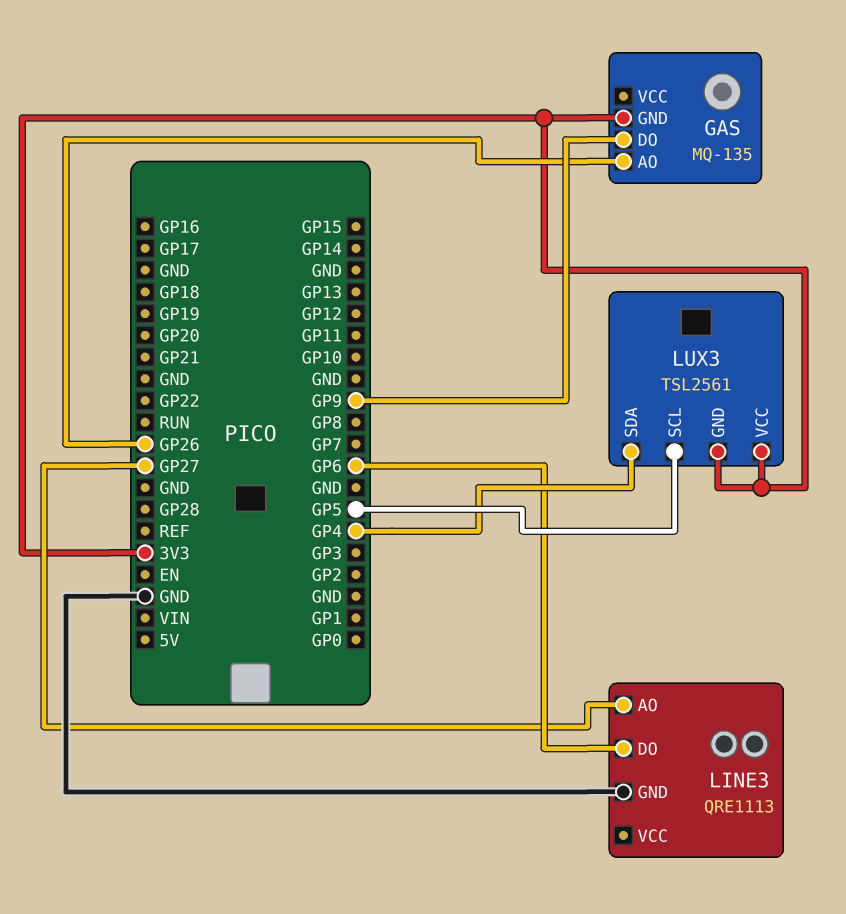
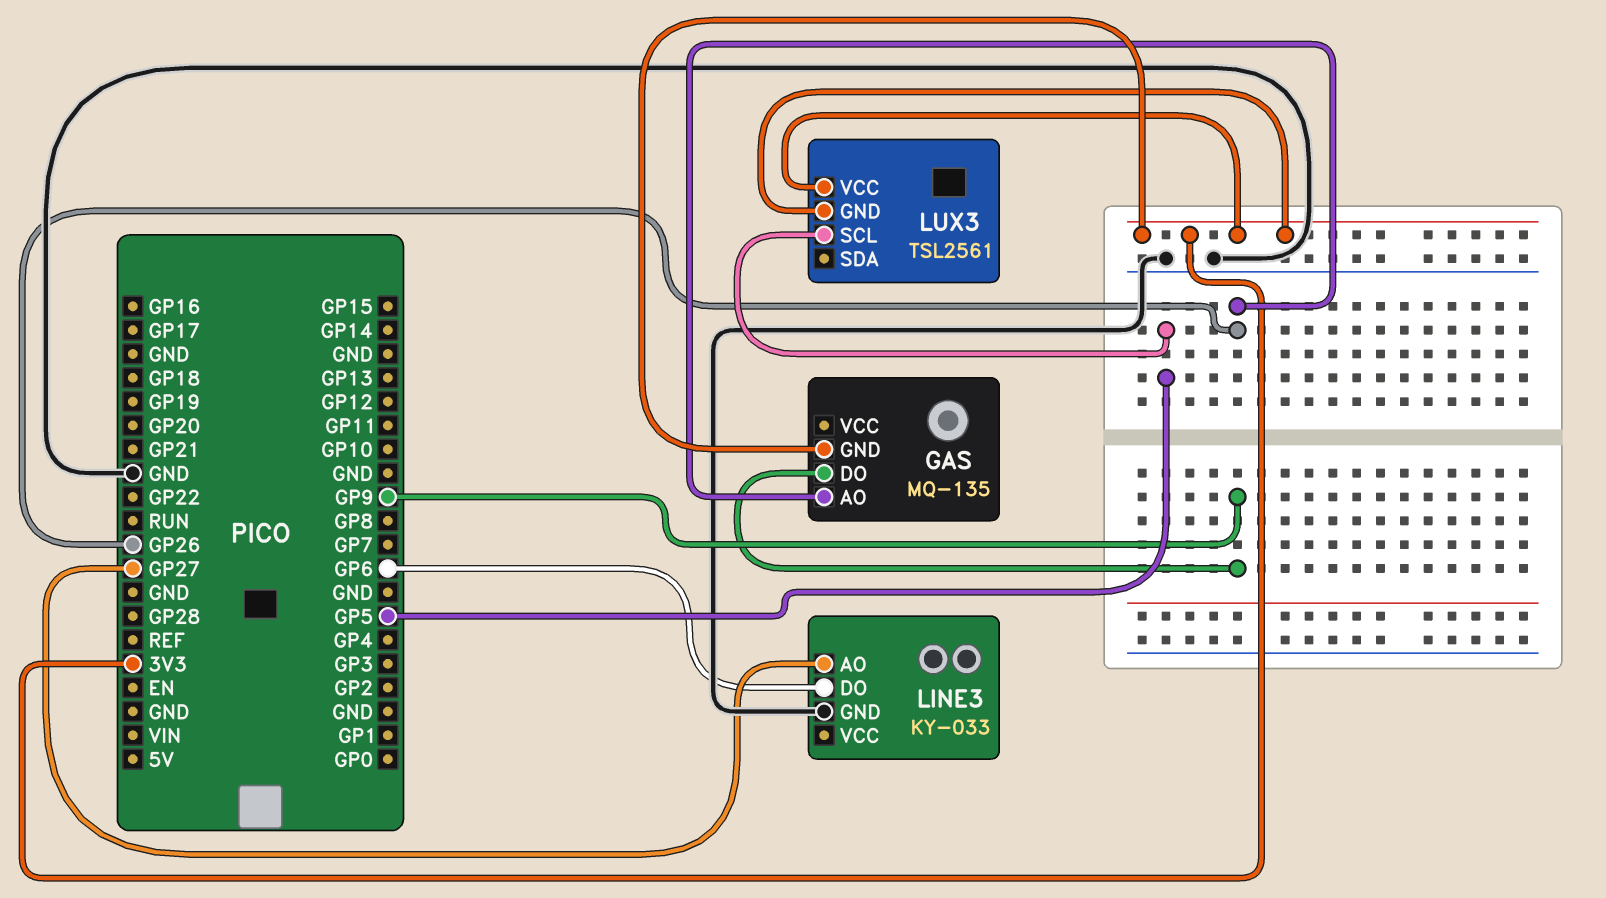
LINE3: QRE1113 -> KY-033
LUX3 pin SDA: GP4 -> none

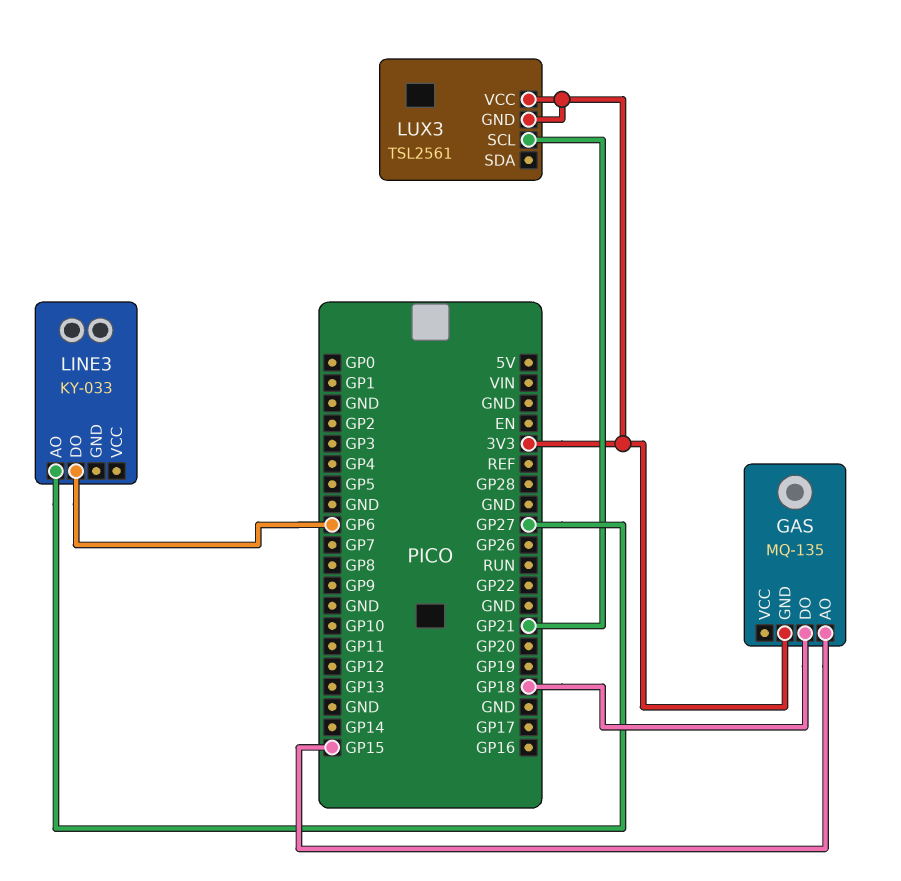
GAS pin AO: GP26 -> GP15
GAS pin DO: GP9 -> GP18
LINE3 pin GND: GND -> none
LUX3 pin SCL: GP5 -> GP21

